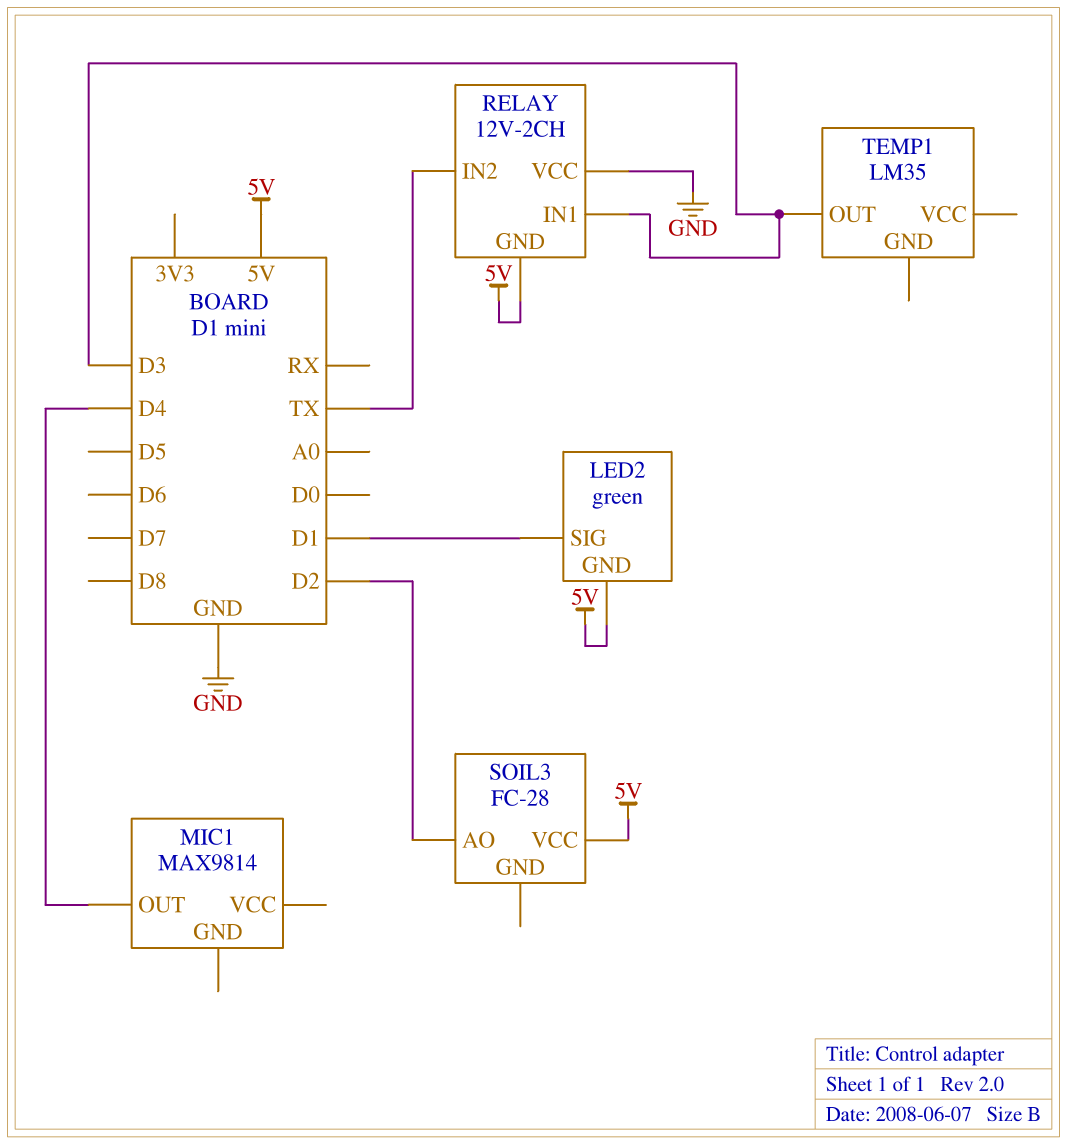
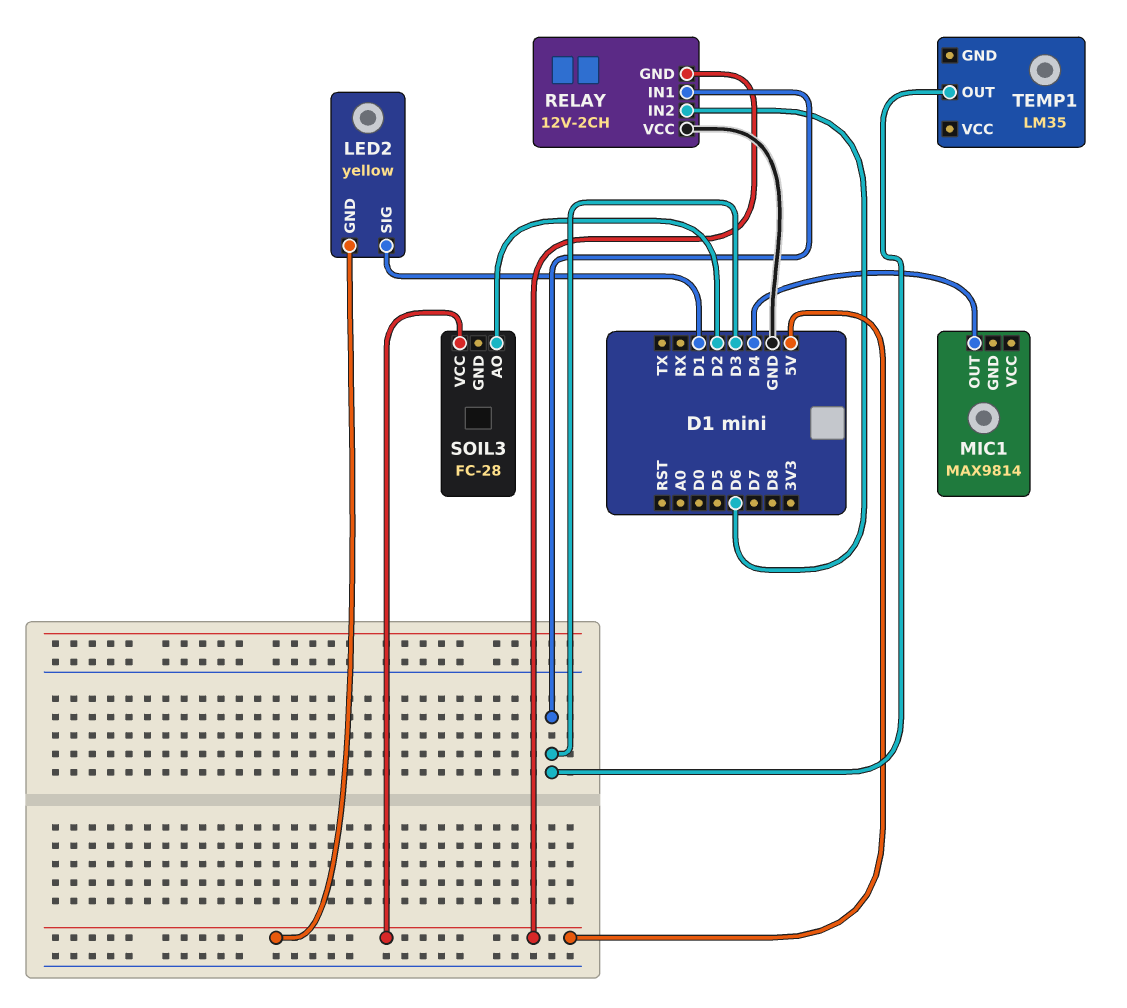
LED2: green -> yellow
RELAY pin IN2: TX -> D6

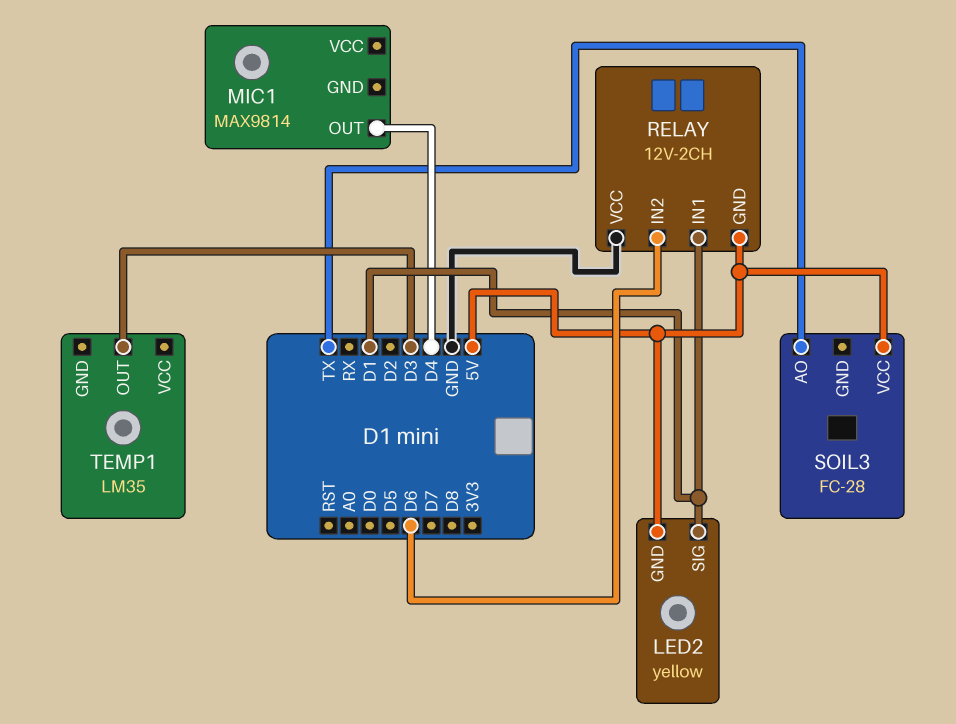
RELAY pin IN1: D3 -> D1
SOIL3 pin AO: D2 -> TX

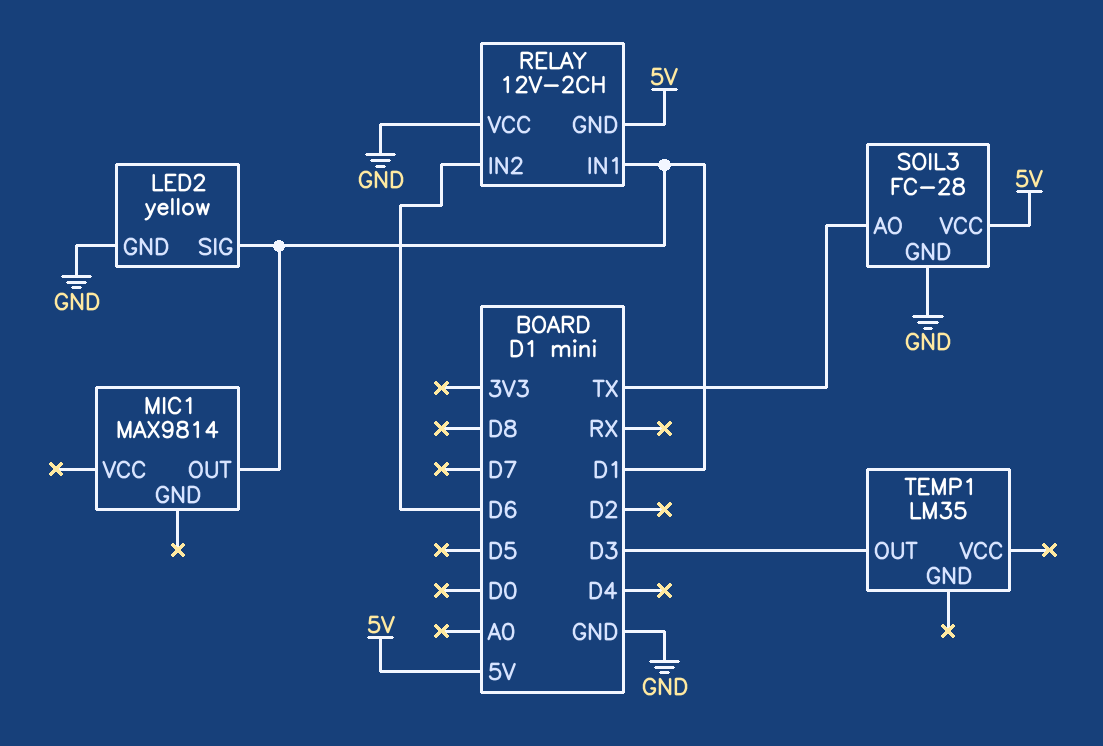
LED2 pin GND: 5V -> GND
MIC1 pin OUT: D4 -> D1
SOIL3 pin GND: none -> GND

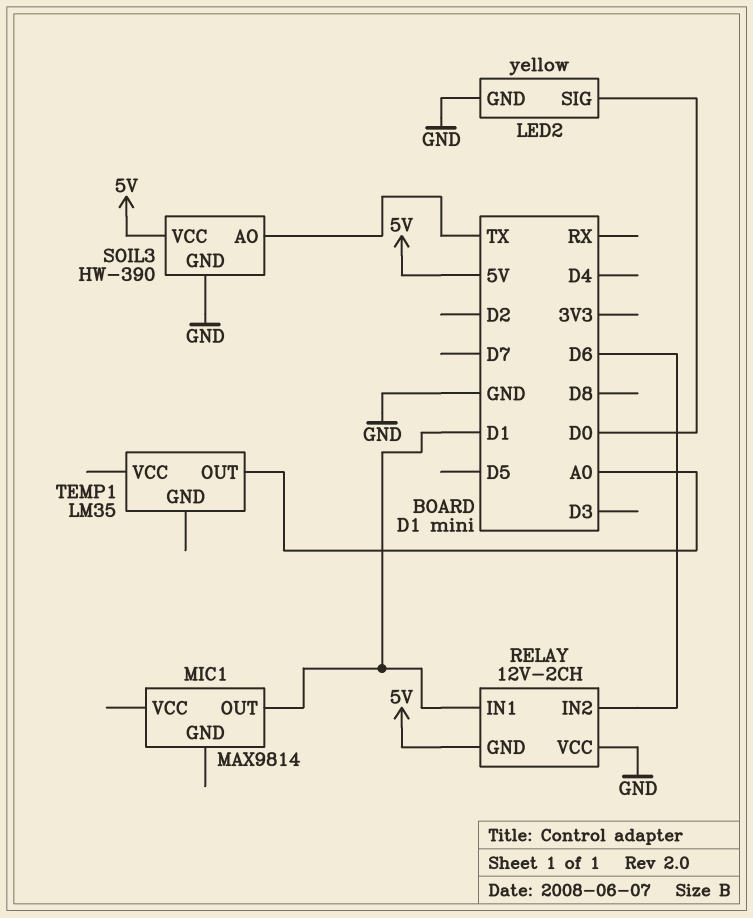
LED2 pin SIG: D1 -> D0
SOIL3: FC-28 -> HW-390
TEMP1 pin OUT: D3 -> A0

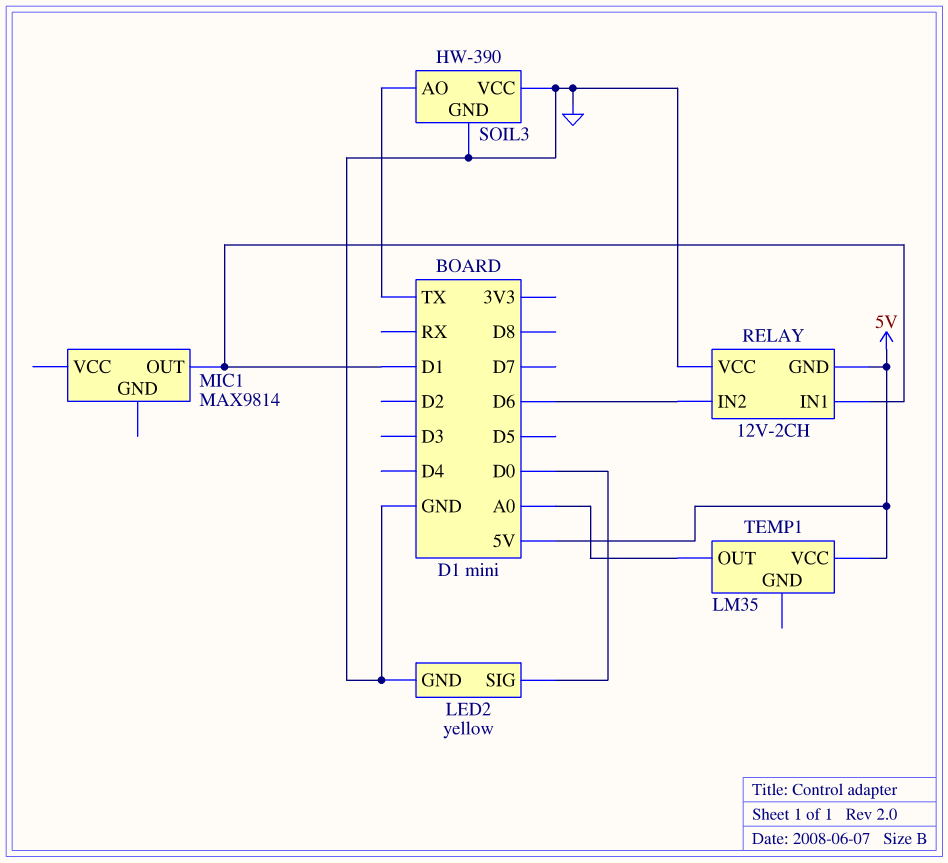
SOIL3 pin VCC: 5V -> GND
TEMP1 pin VCC: none -> 5V

